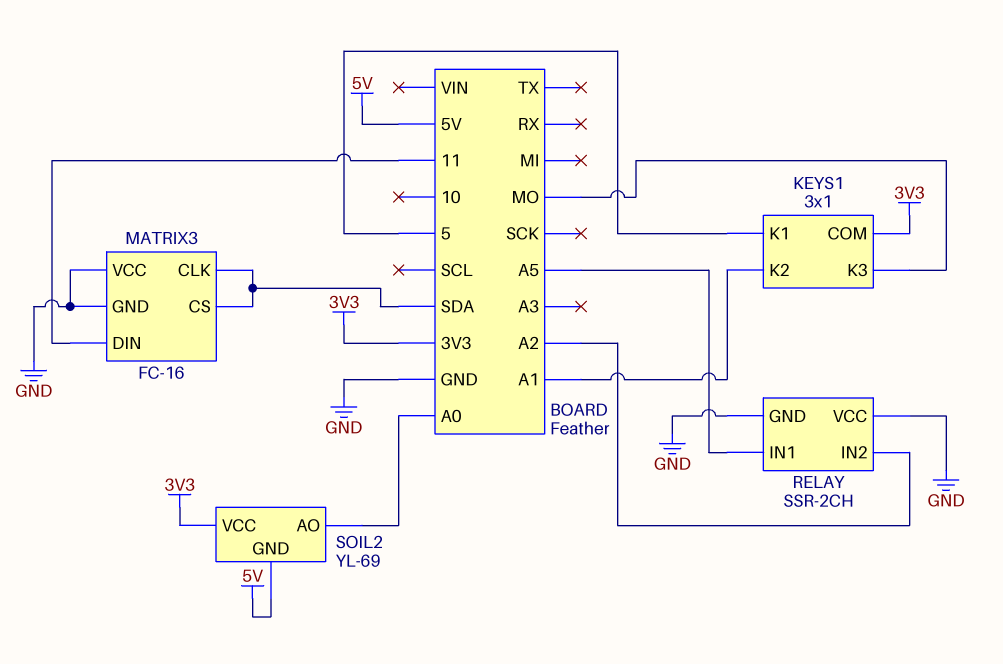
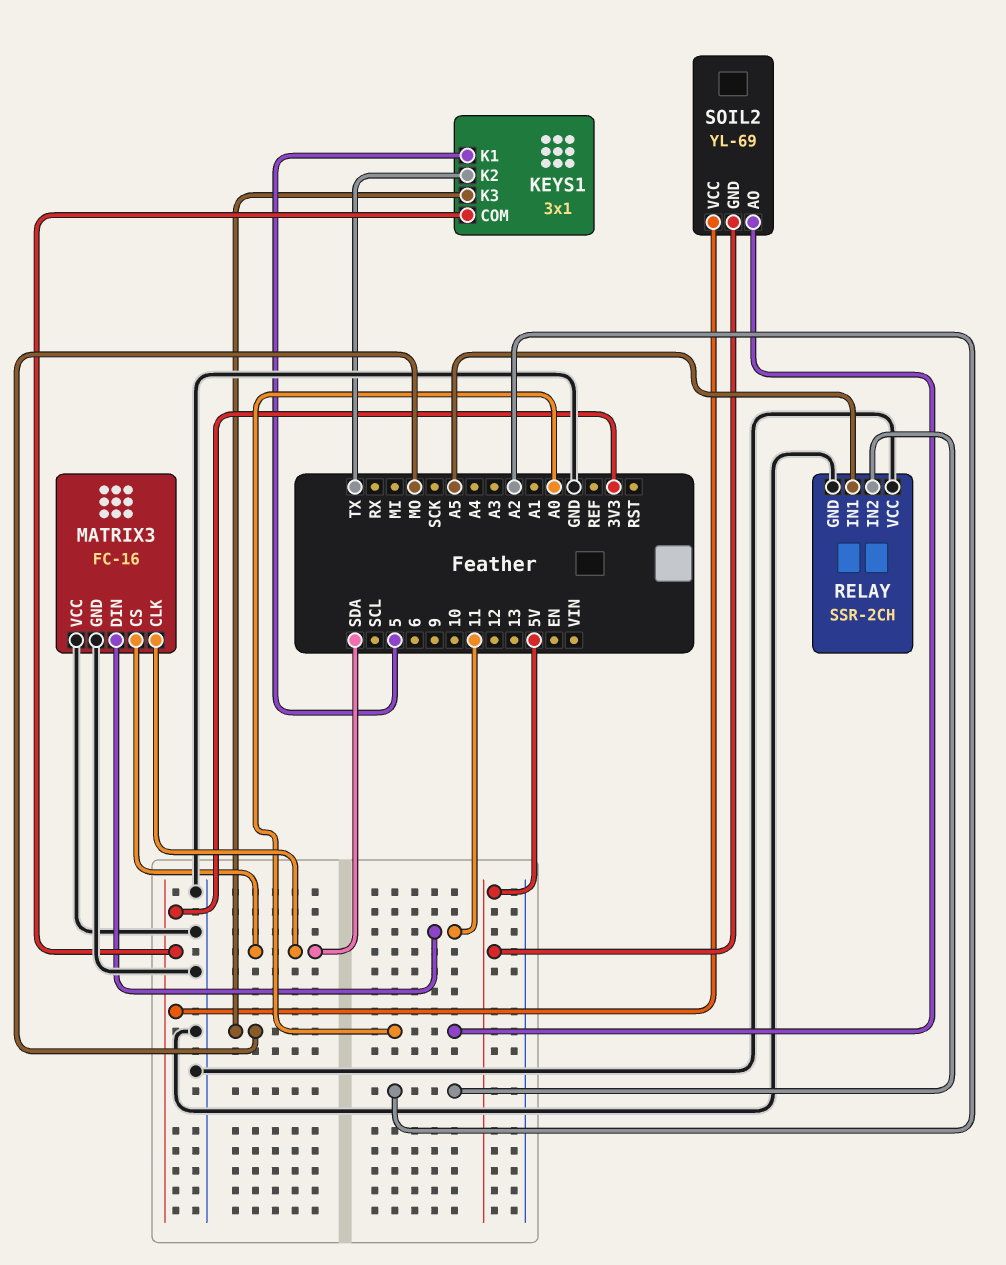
KEYS1 pin K2: A1 -> TX

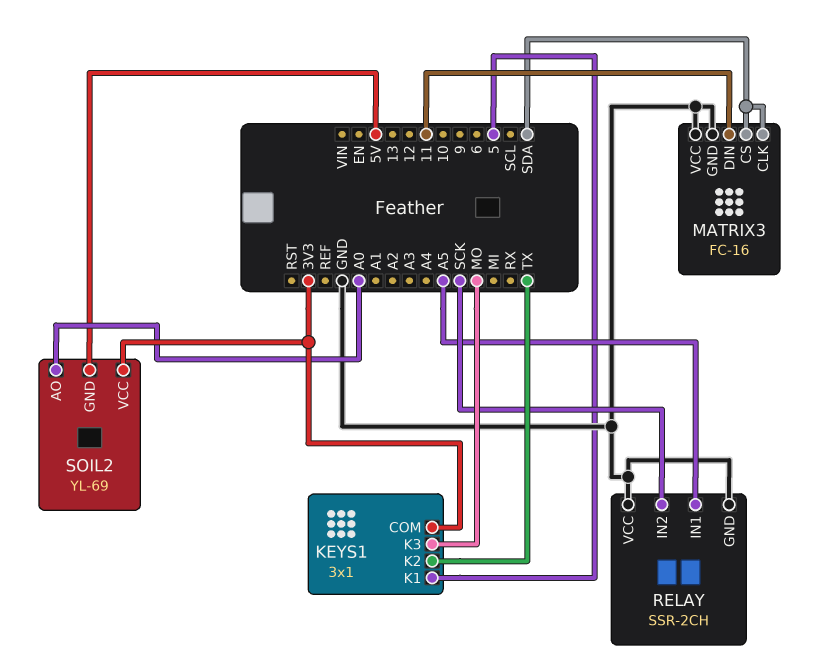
RELAY pin IN2: A2 -> SCK

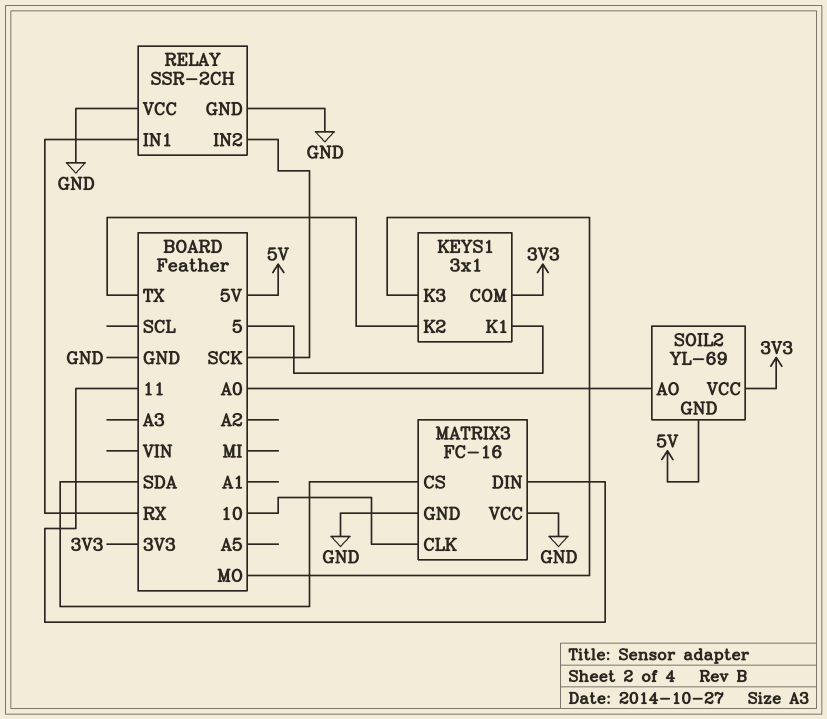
MATRIX3 pin CLK: SDA -> 10
RELAY pin IN1: A5 -> RX

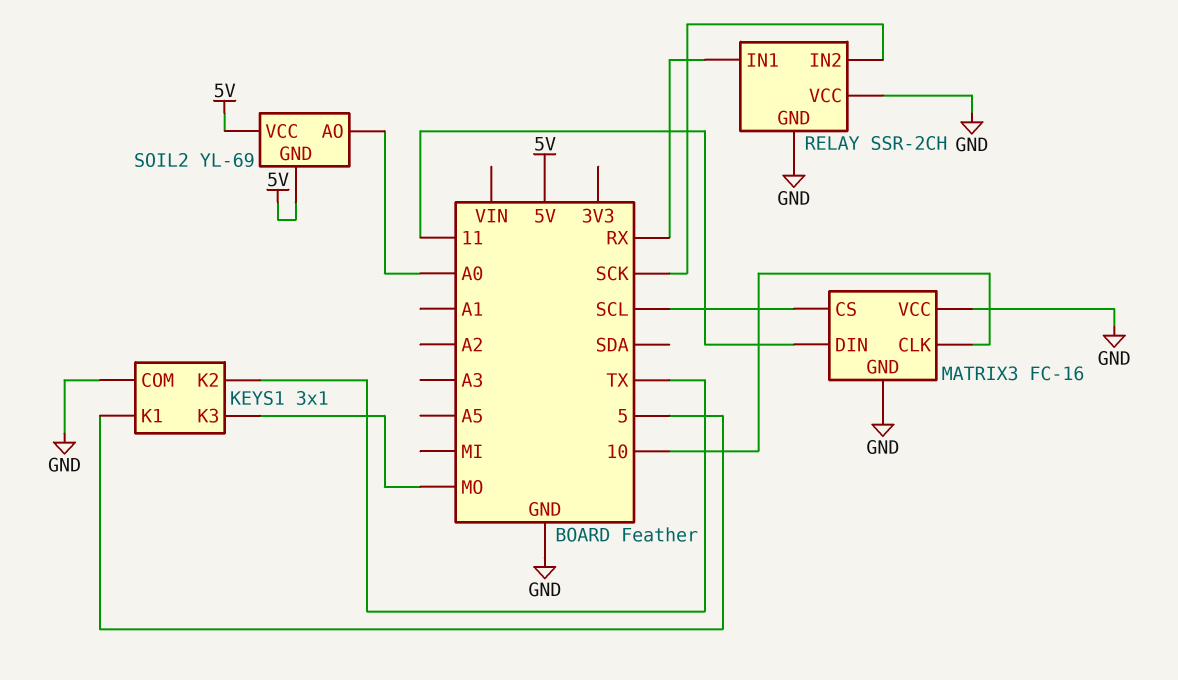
KEYS1 pin COM: 3V3 -> GND
MATRIX3 pin CS: SDA -> SCL
SOIL2 pin VCC: 3V3 -> 5V

